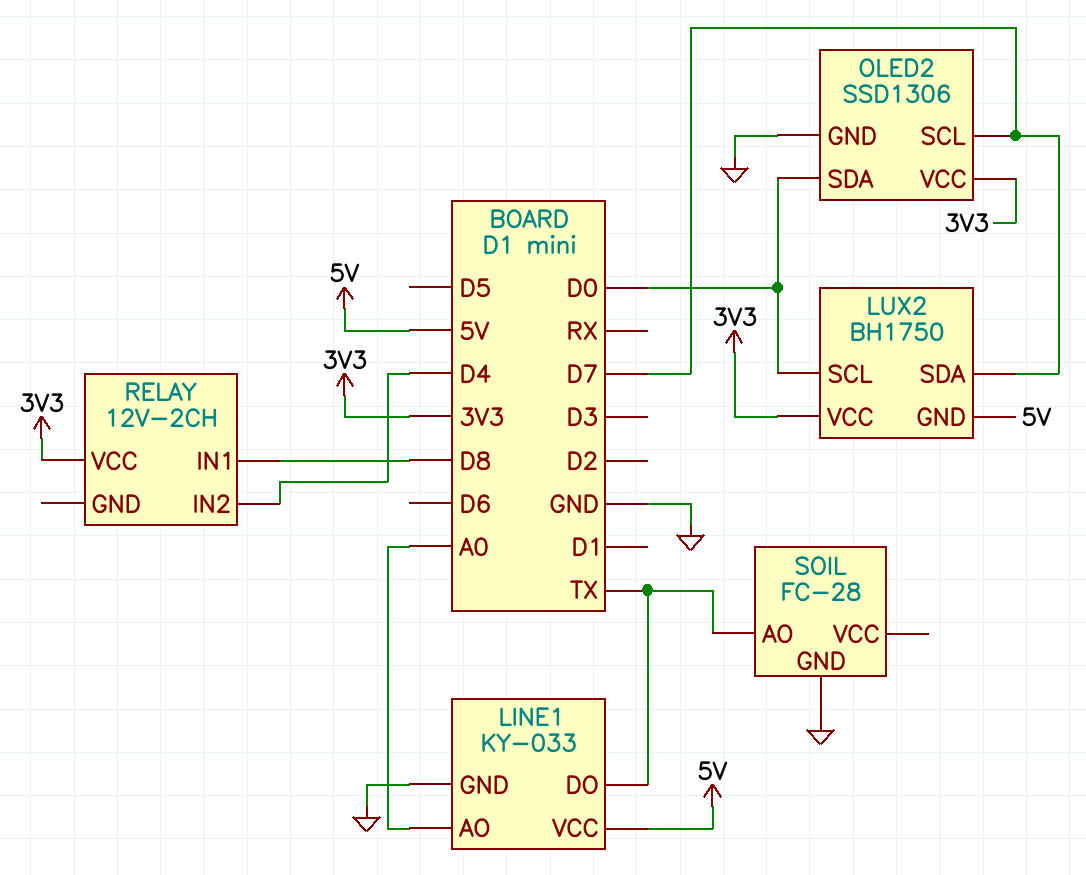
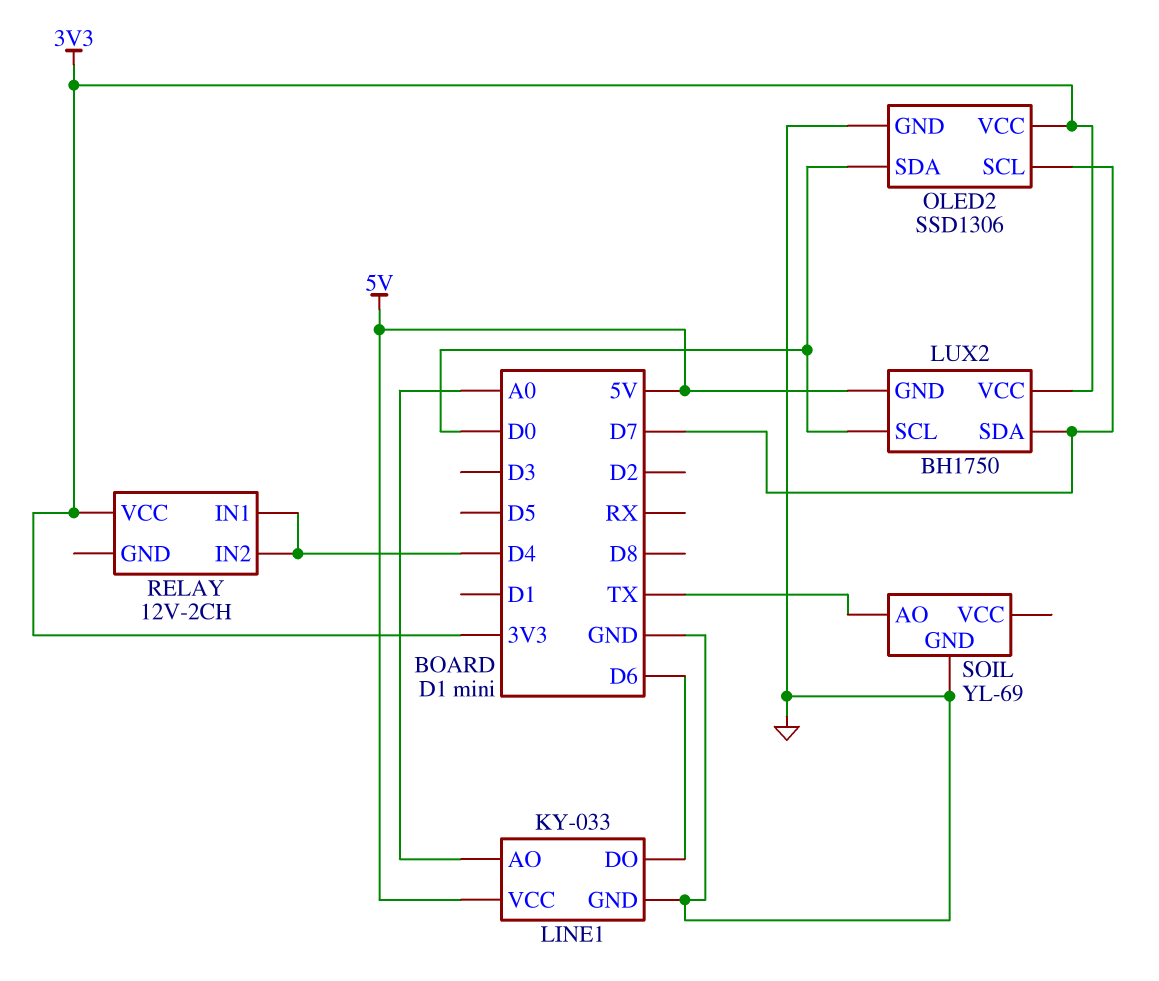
LINE1 pin DO: TX -> D6
RELAY pin IN1: D8 -> D4
SOIL: FC-28 -> YL-69

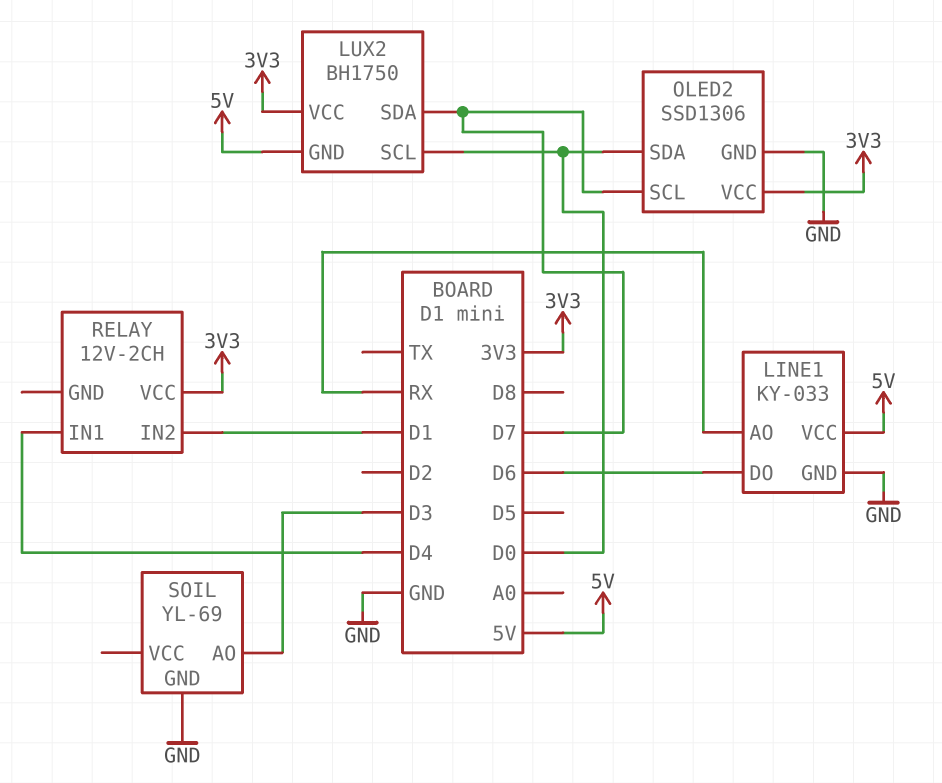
LINE1 pin AO: A0 -> RX
RELAY pin IN2: D4 -> D1
SOIL pin AO: TX -> D3

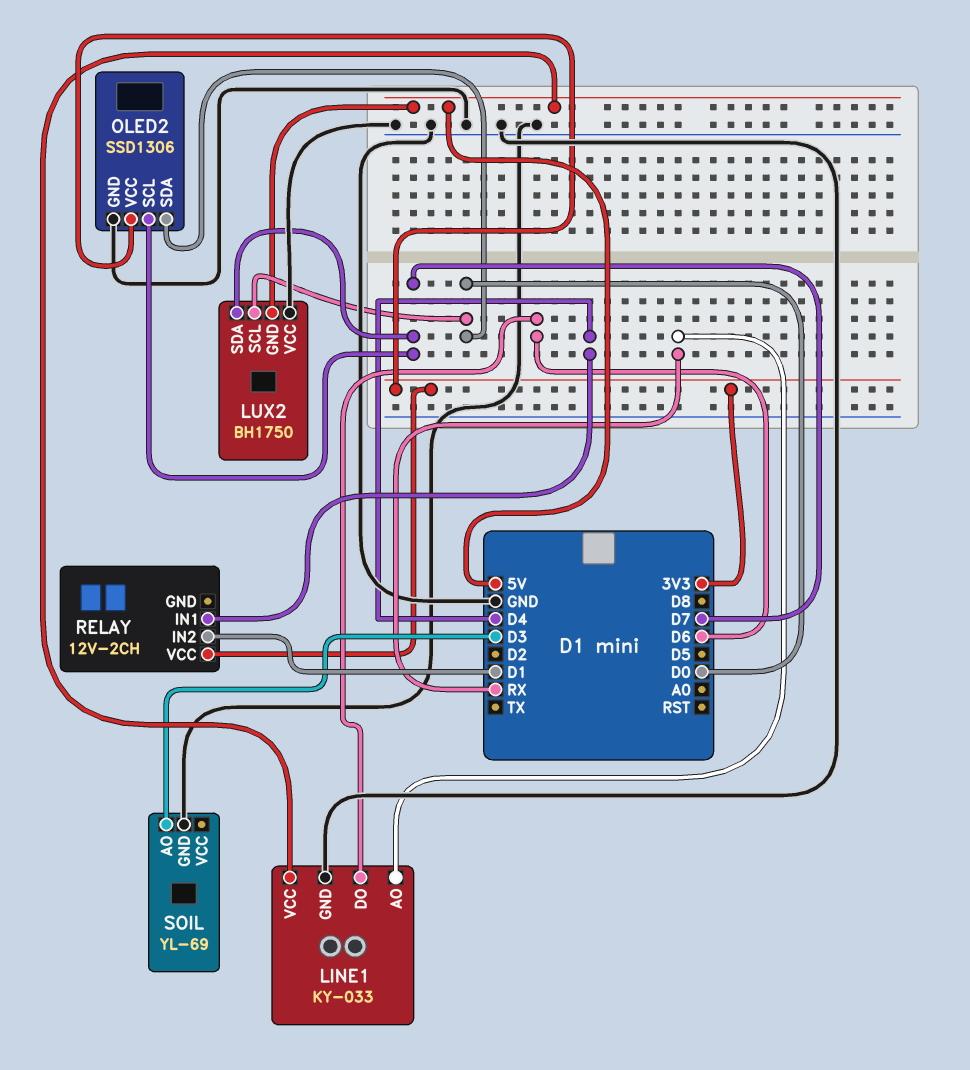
LUX2 pin VCC: 3V3 -> GND

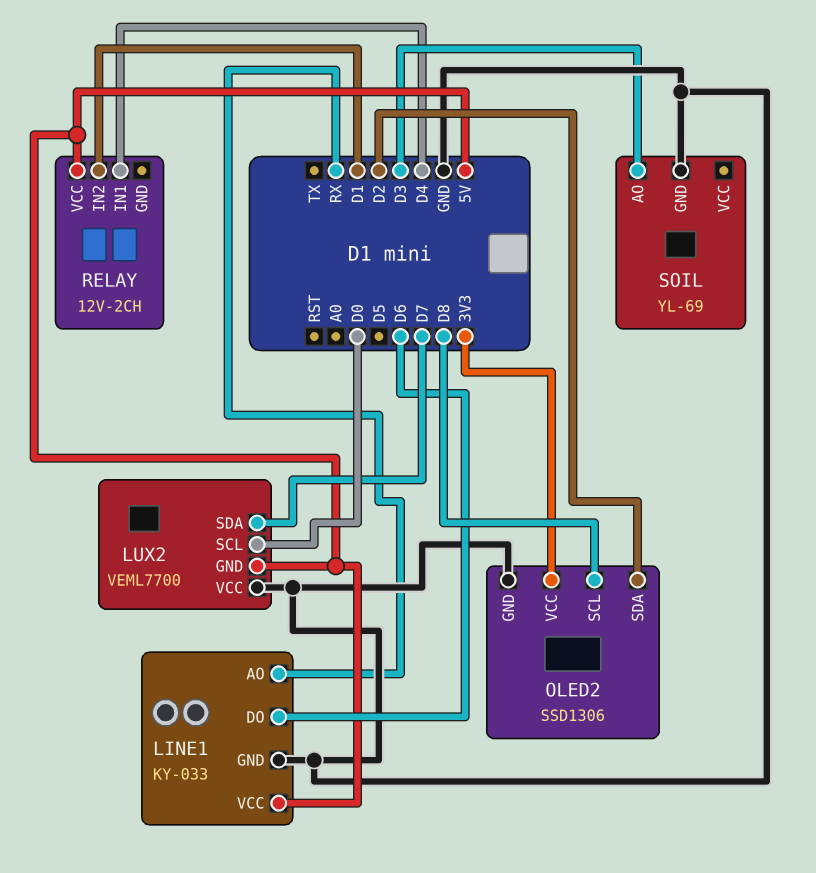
LUX2: BH1750 -> VEML7700
OLED2 pin SCL: D7 -> D8
OLED2 pin SDA: D0 -> D2
RELAY pin VCC: 3V3 -> 5V

